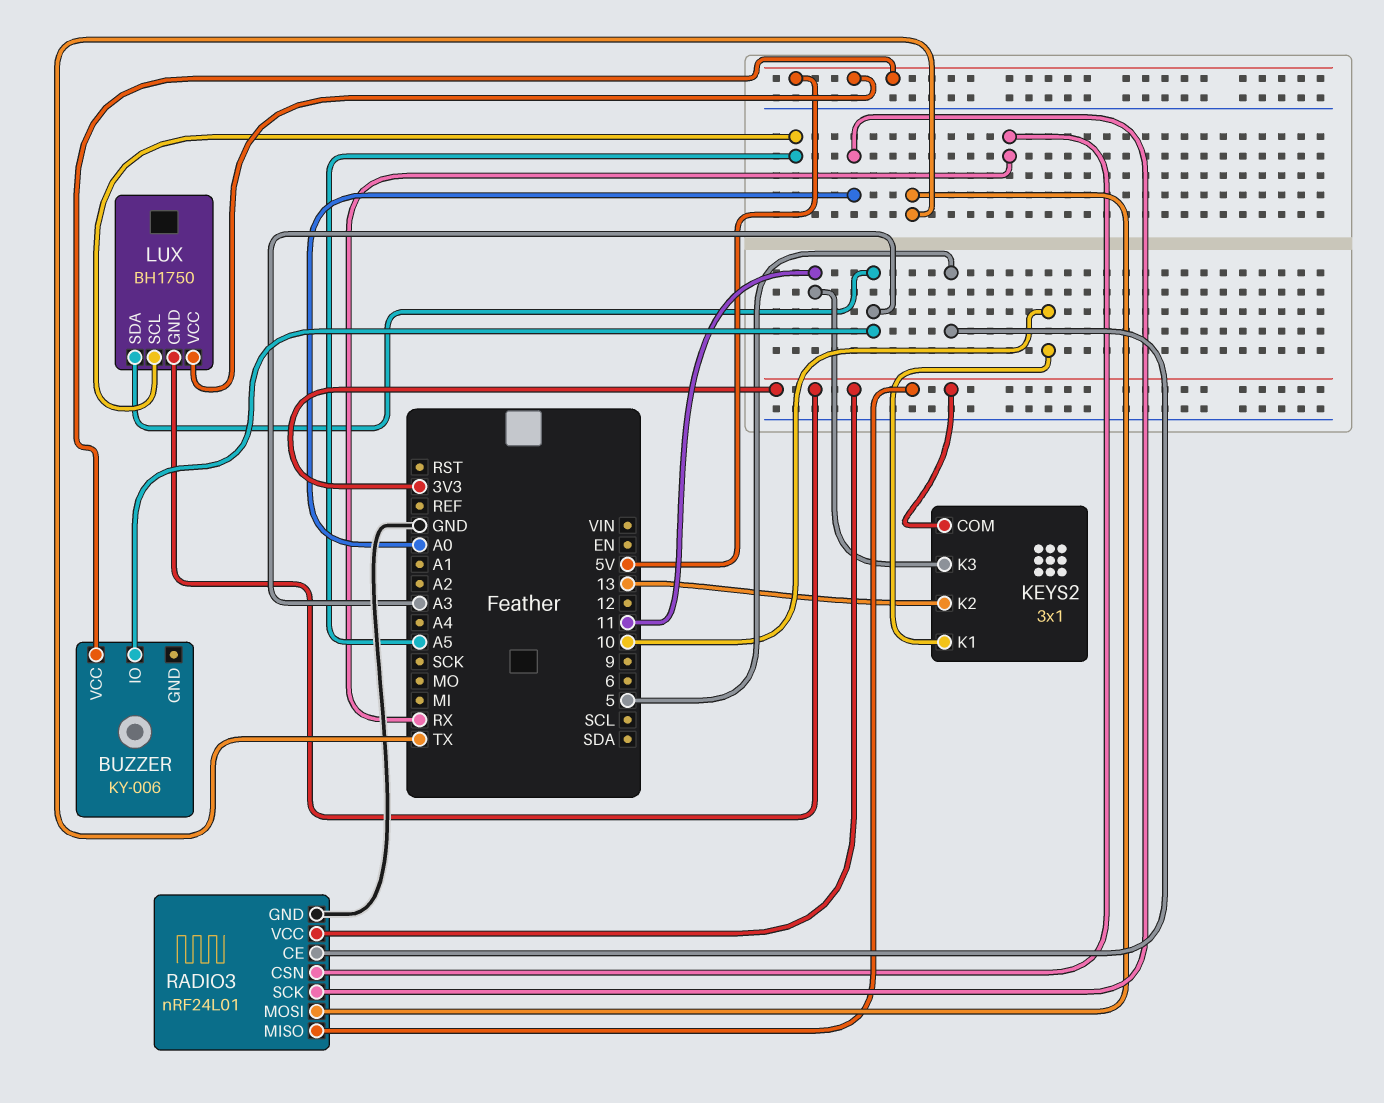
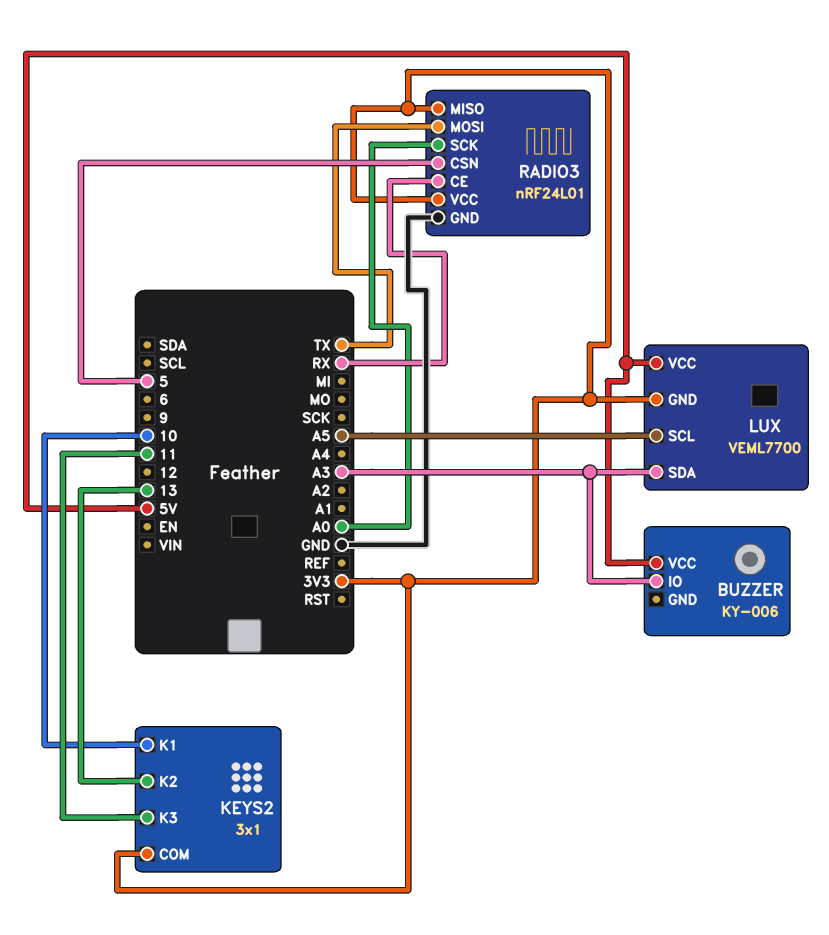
LUX: BH1750 -> VEML7700
RADIO3 pin CE: 5 -> RX
RADIO3 pin CSN: RX -> 5

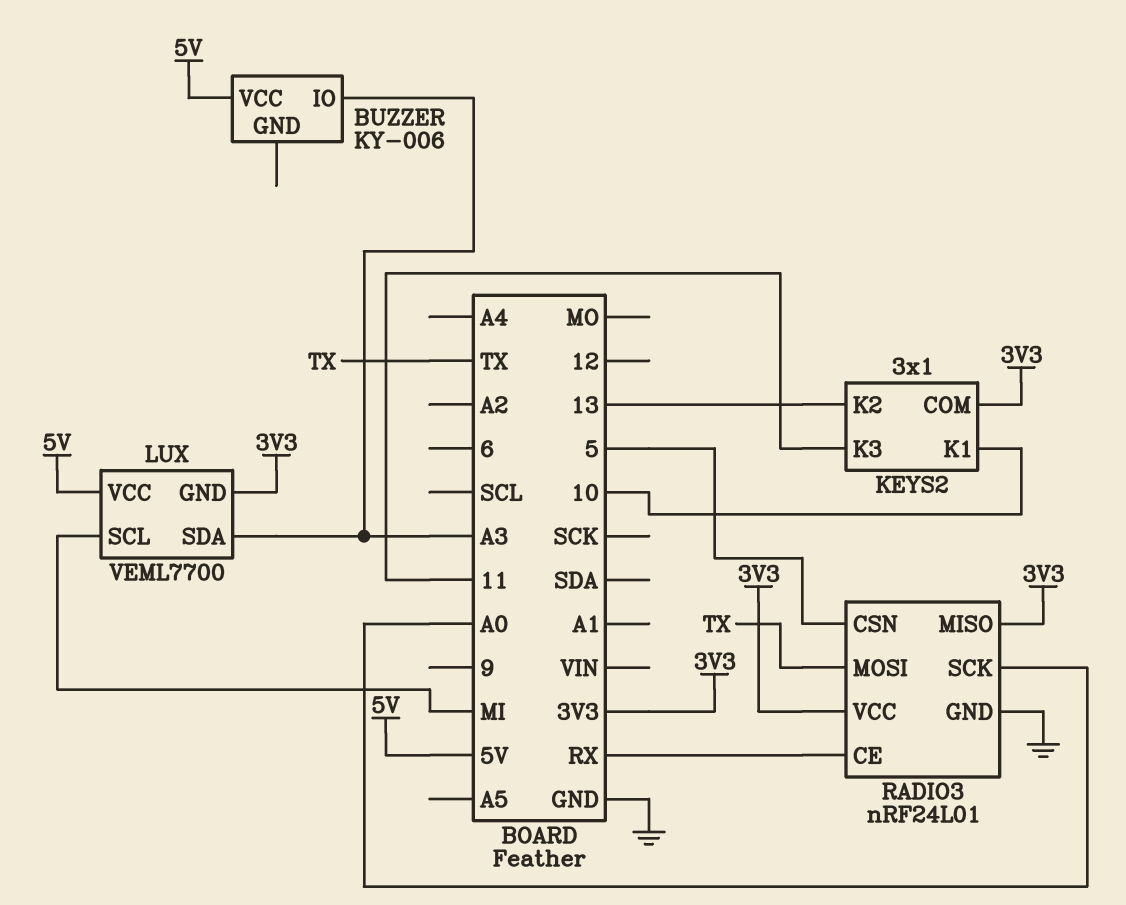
LUX pin SCL: A5 -> MI

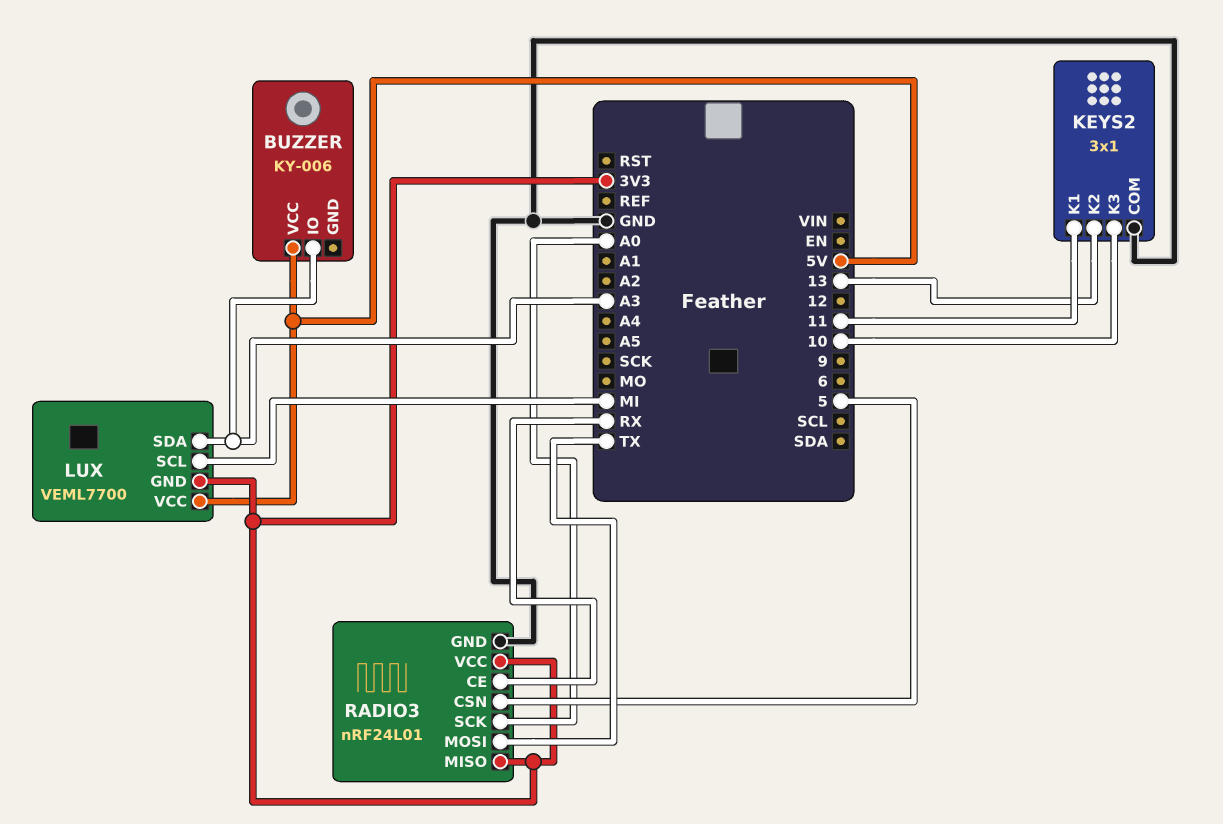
KEYS2 pin COM: 3V3 -> GND
KEYS2 pin K1: 10 -> 11
KEYS2 pin K3: 11 -> 10

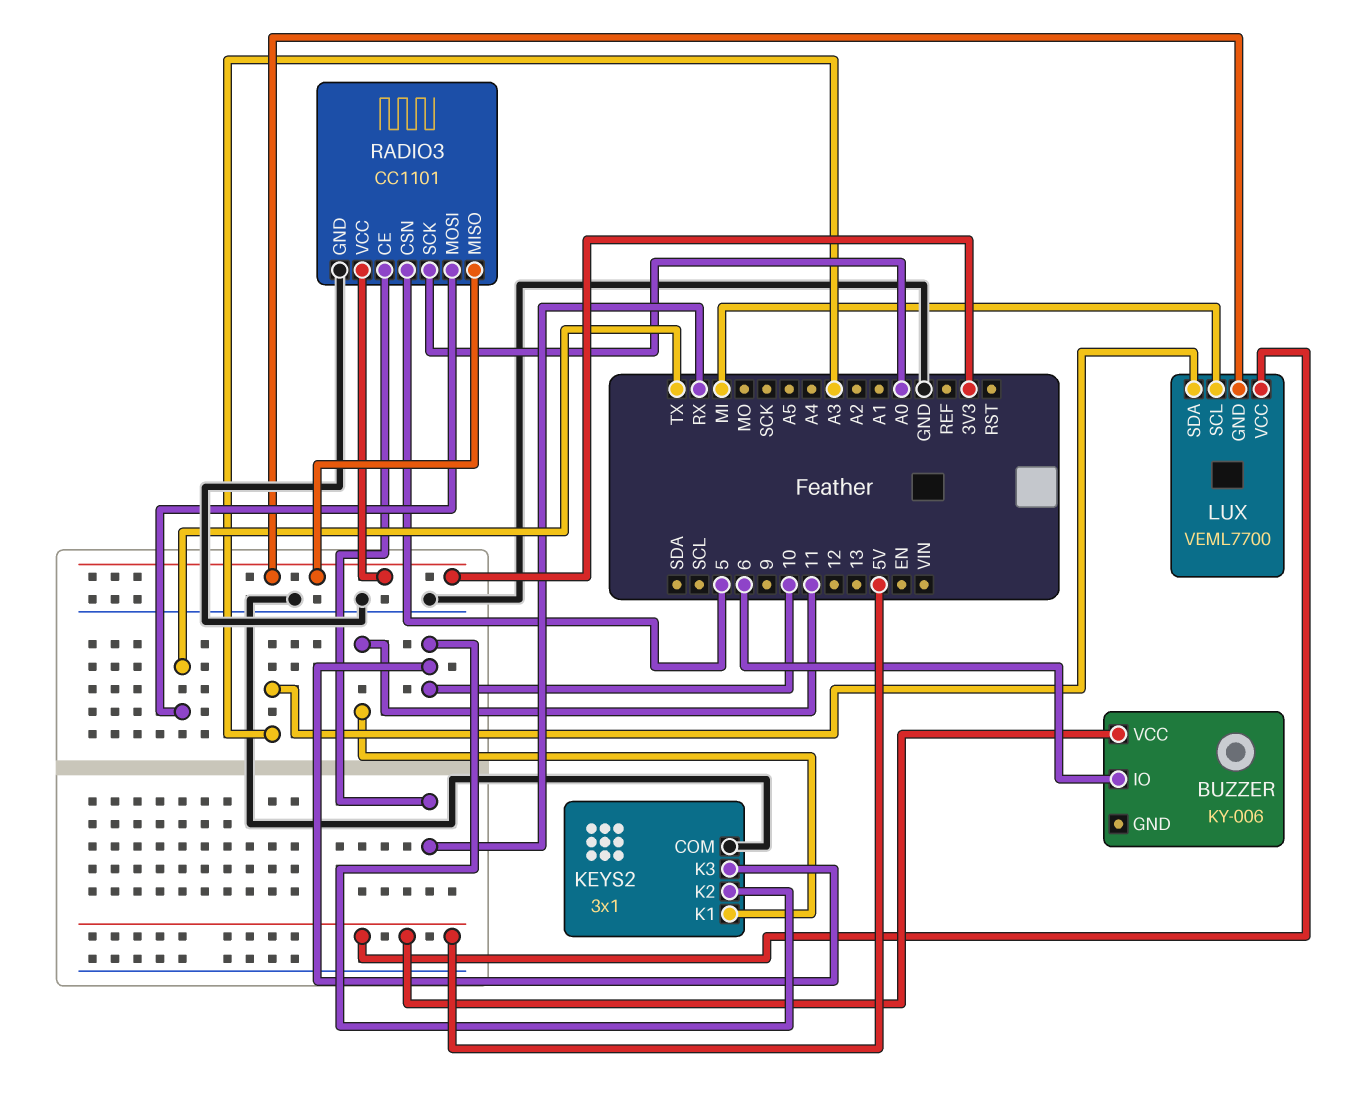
BUZZER pin IO: A3 -> 6
KEYS2 pin K2: 13 -> 10
RADIO3: nRF24L01 -> CC1101

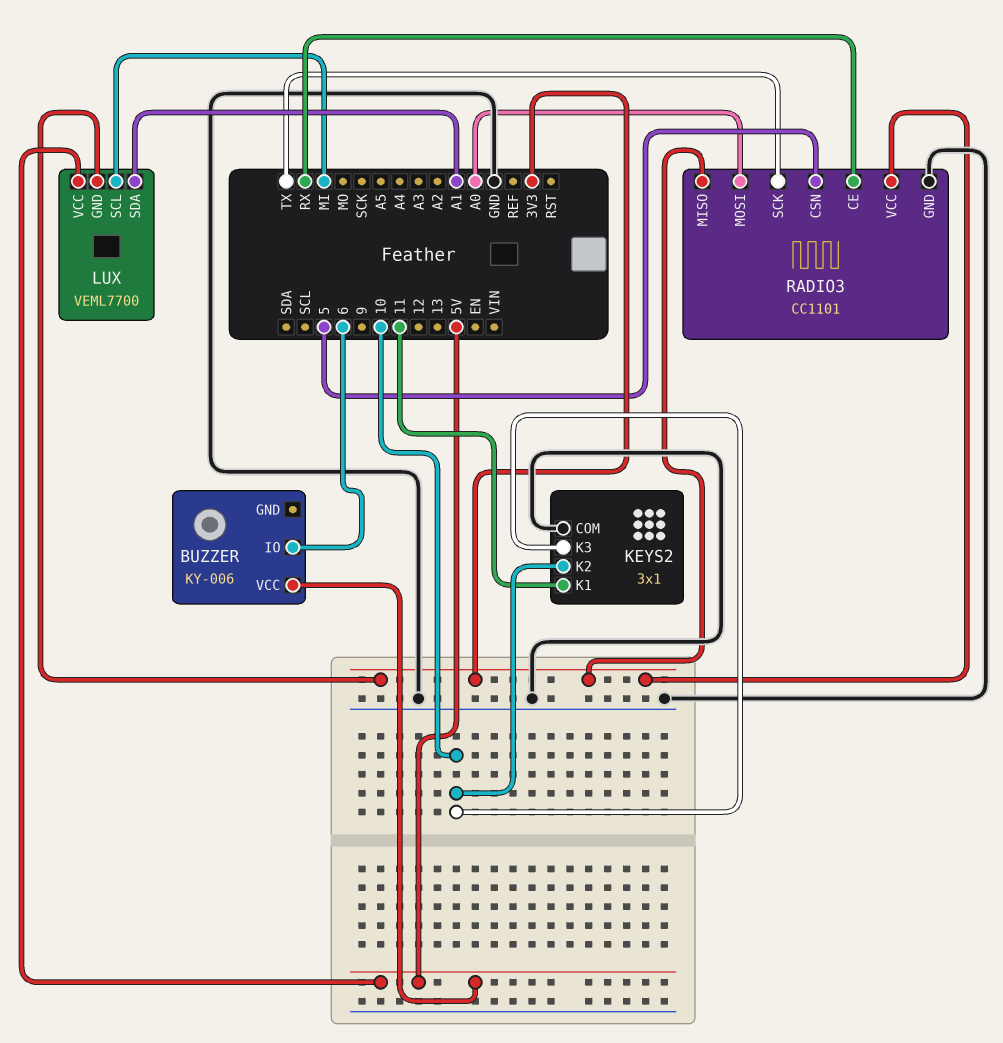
LUX pin SDA: A3 -> A1
RADIO3 pin MOSI: TX -> A0
RADIO3 pin SCK: A0 -> TX

